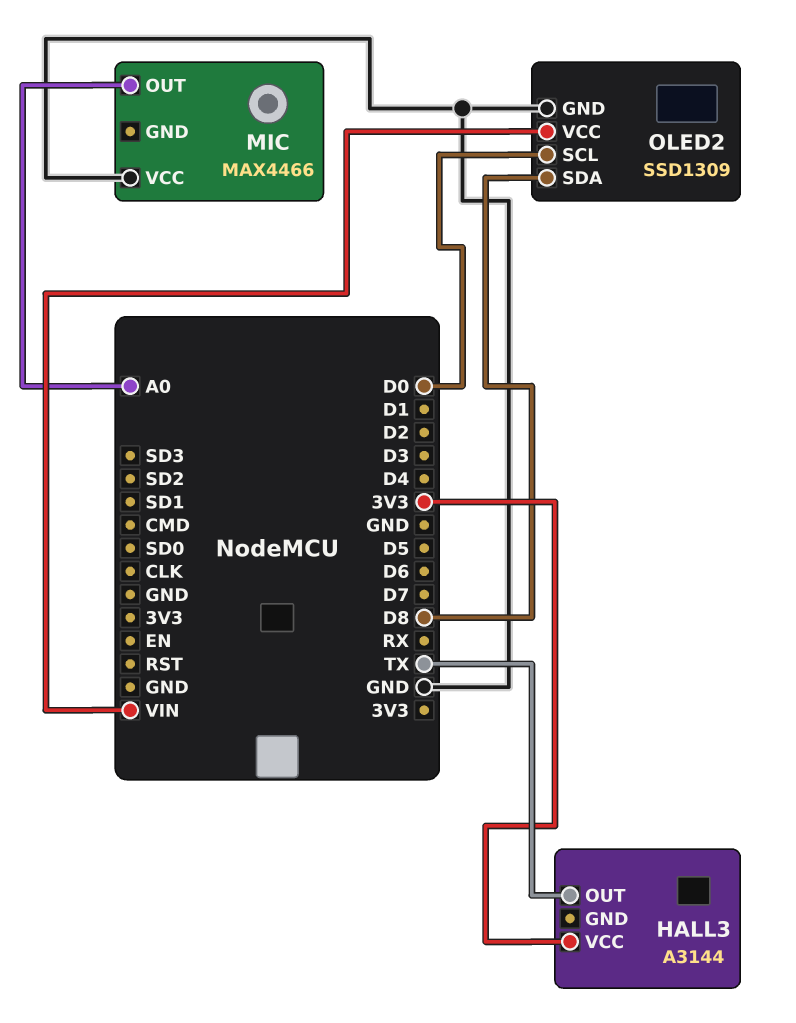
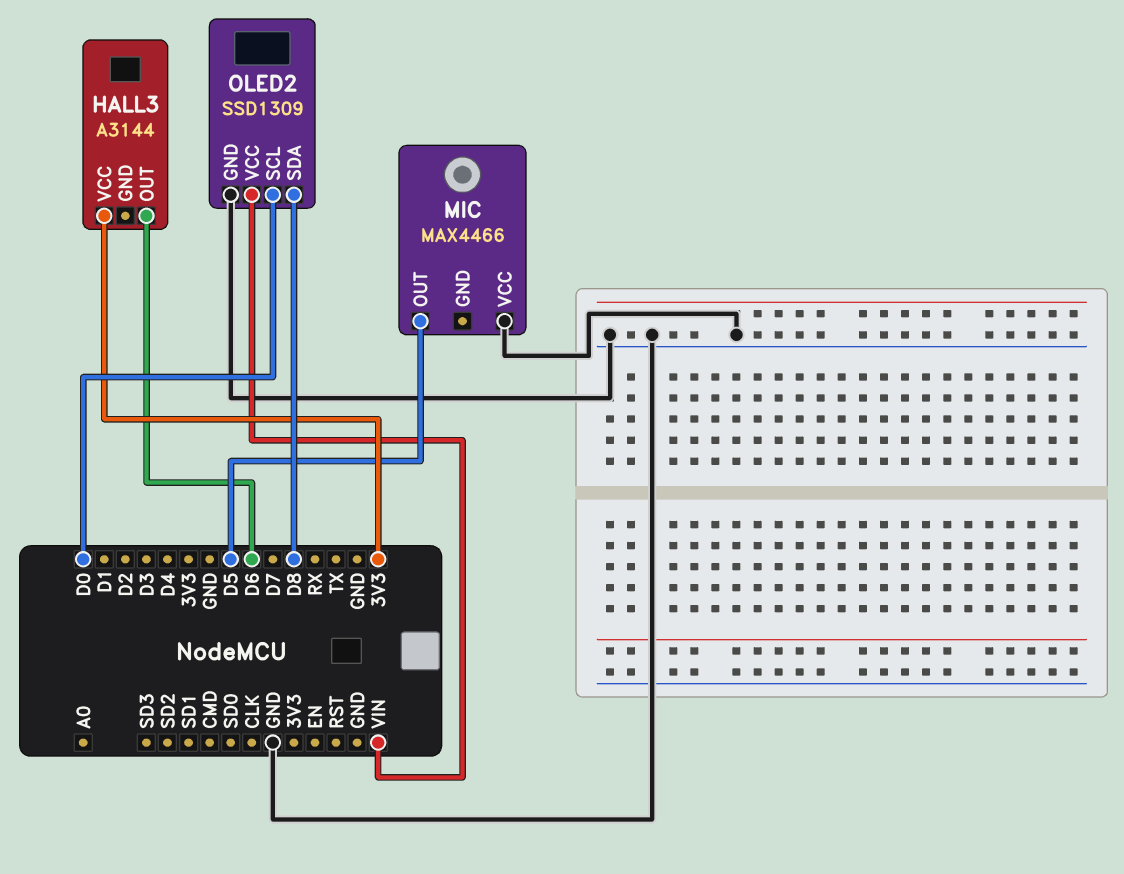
HALL3 pin OUT: TX -> D6
MIC pin OUT: A0 -> D5

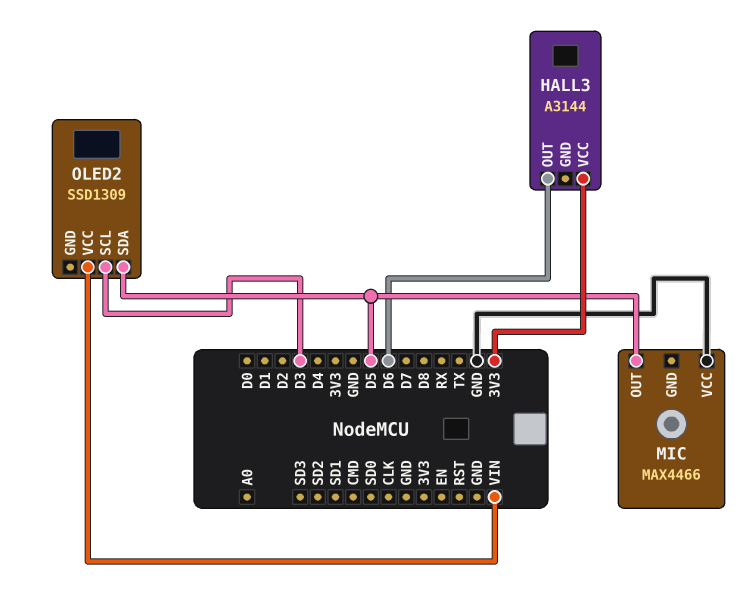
OLED2 pin GND: GND -> none
OLED2 pin SCL: D0 -> D3
OLED2 pin SDA: D8 -> D5

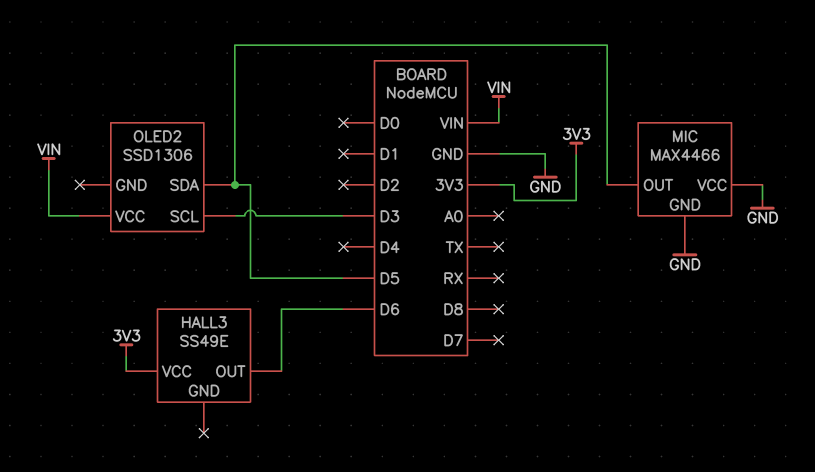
HALL3: A3144 -> SS49E
MIC pin GND: none -> GND
OLED2: SSD1309 -> SSD1306

